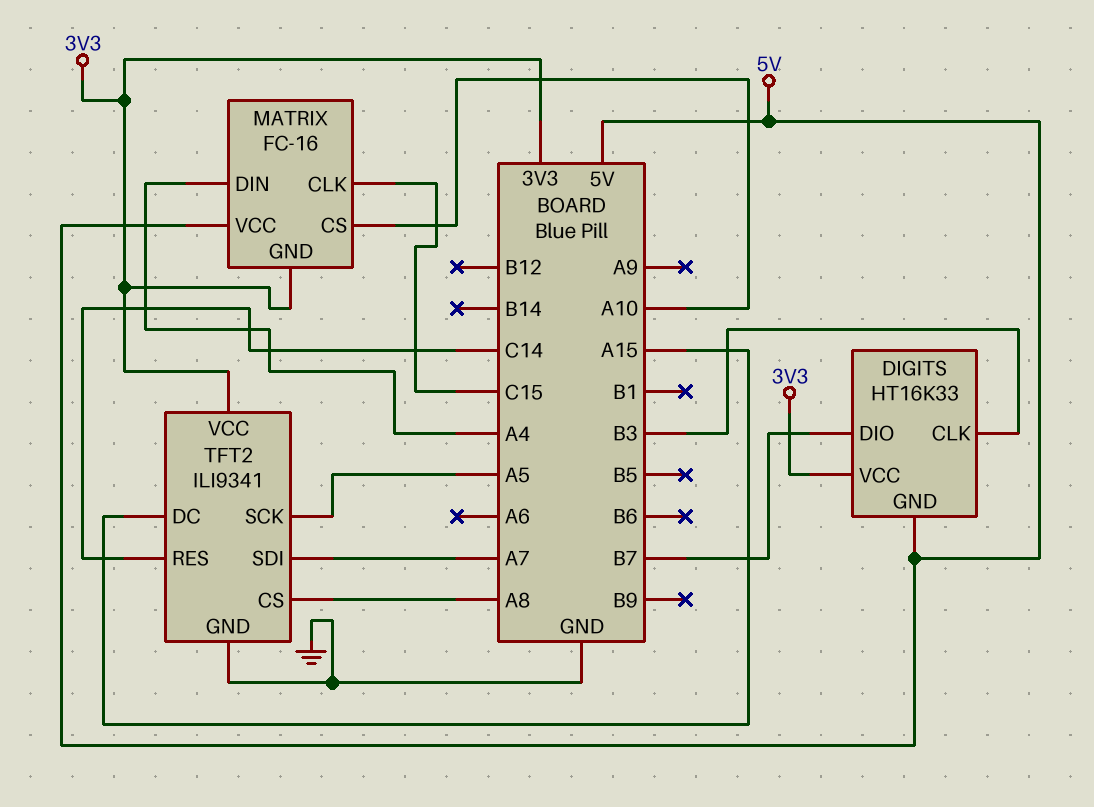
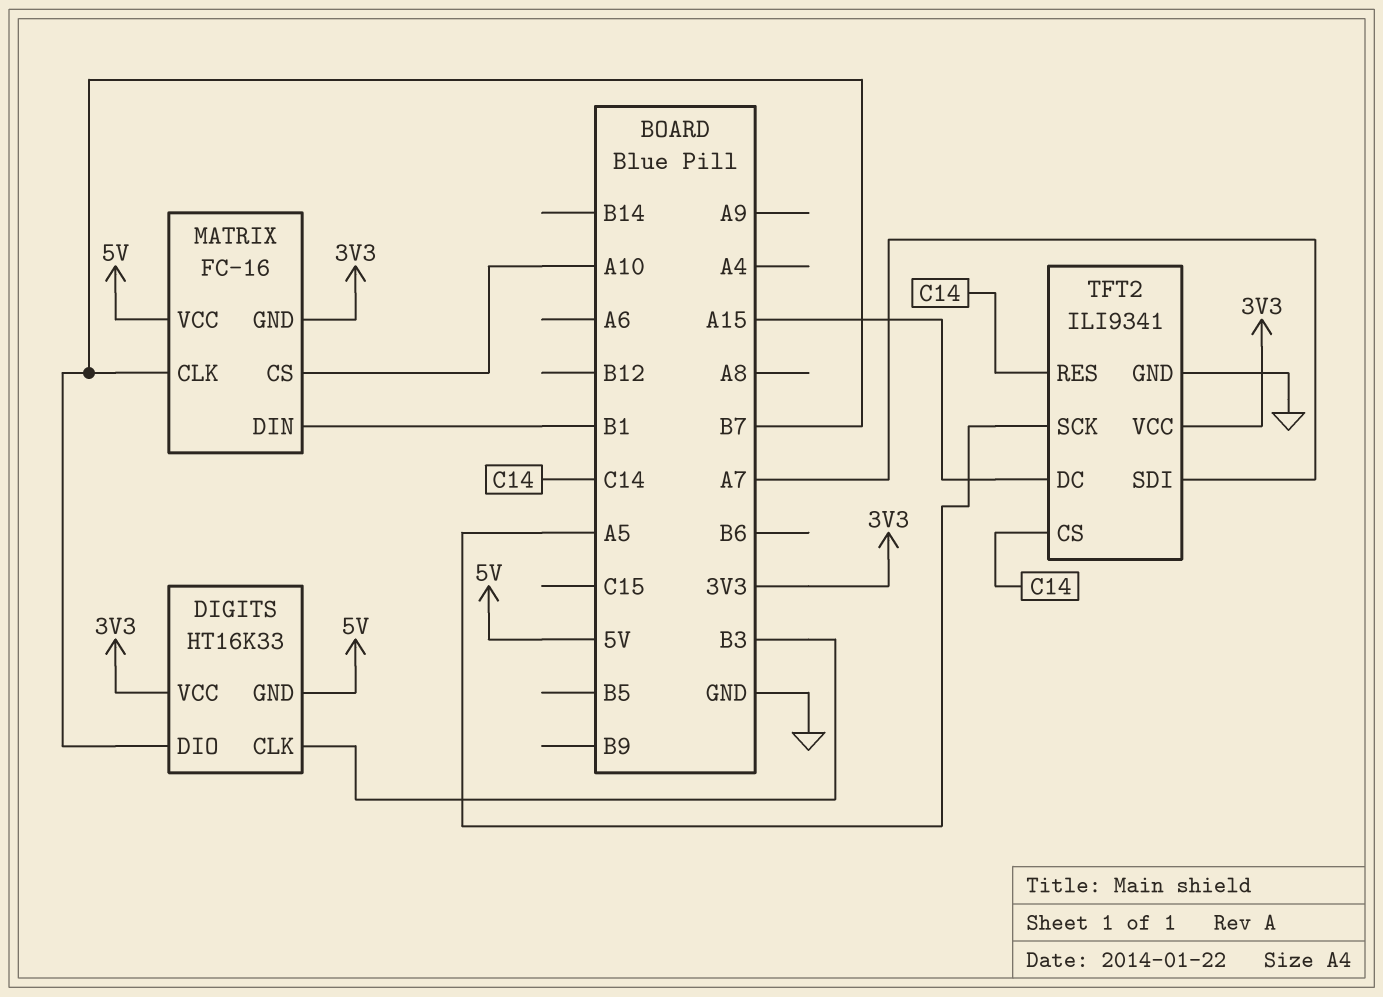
MATRIX pin CLK: C15 -> B7
MATRIX pin DIN: A4 -> B1
TFT2 pin CS: A8 -> C14

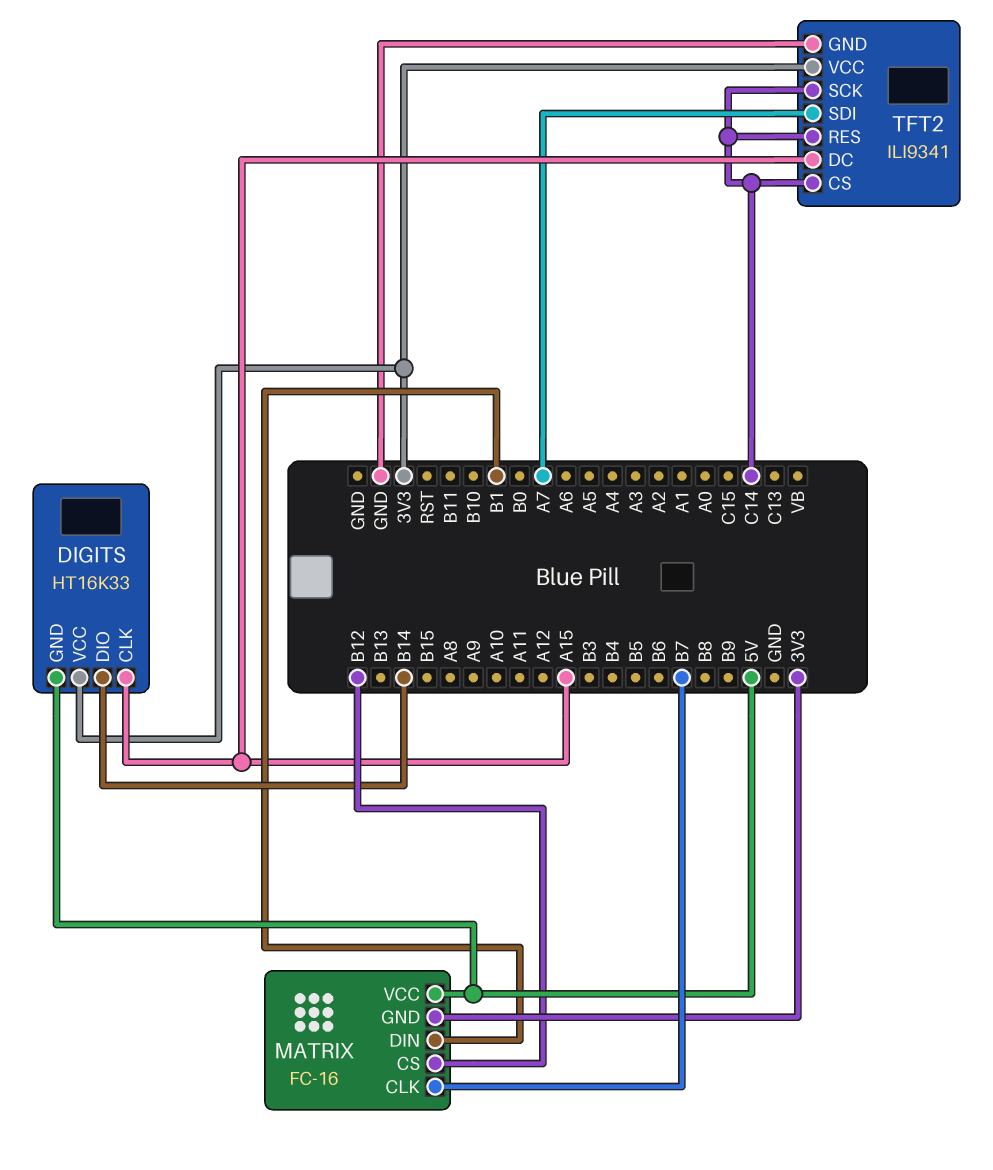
DIGITS pin CLK: B3 -> A15
DIGITS pin DIO: B7 -> B14
MATRIX pin CS: A10 -> B12
TFT2 pin SCK: A5 -> C14

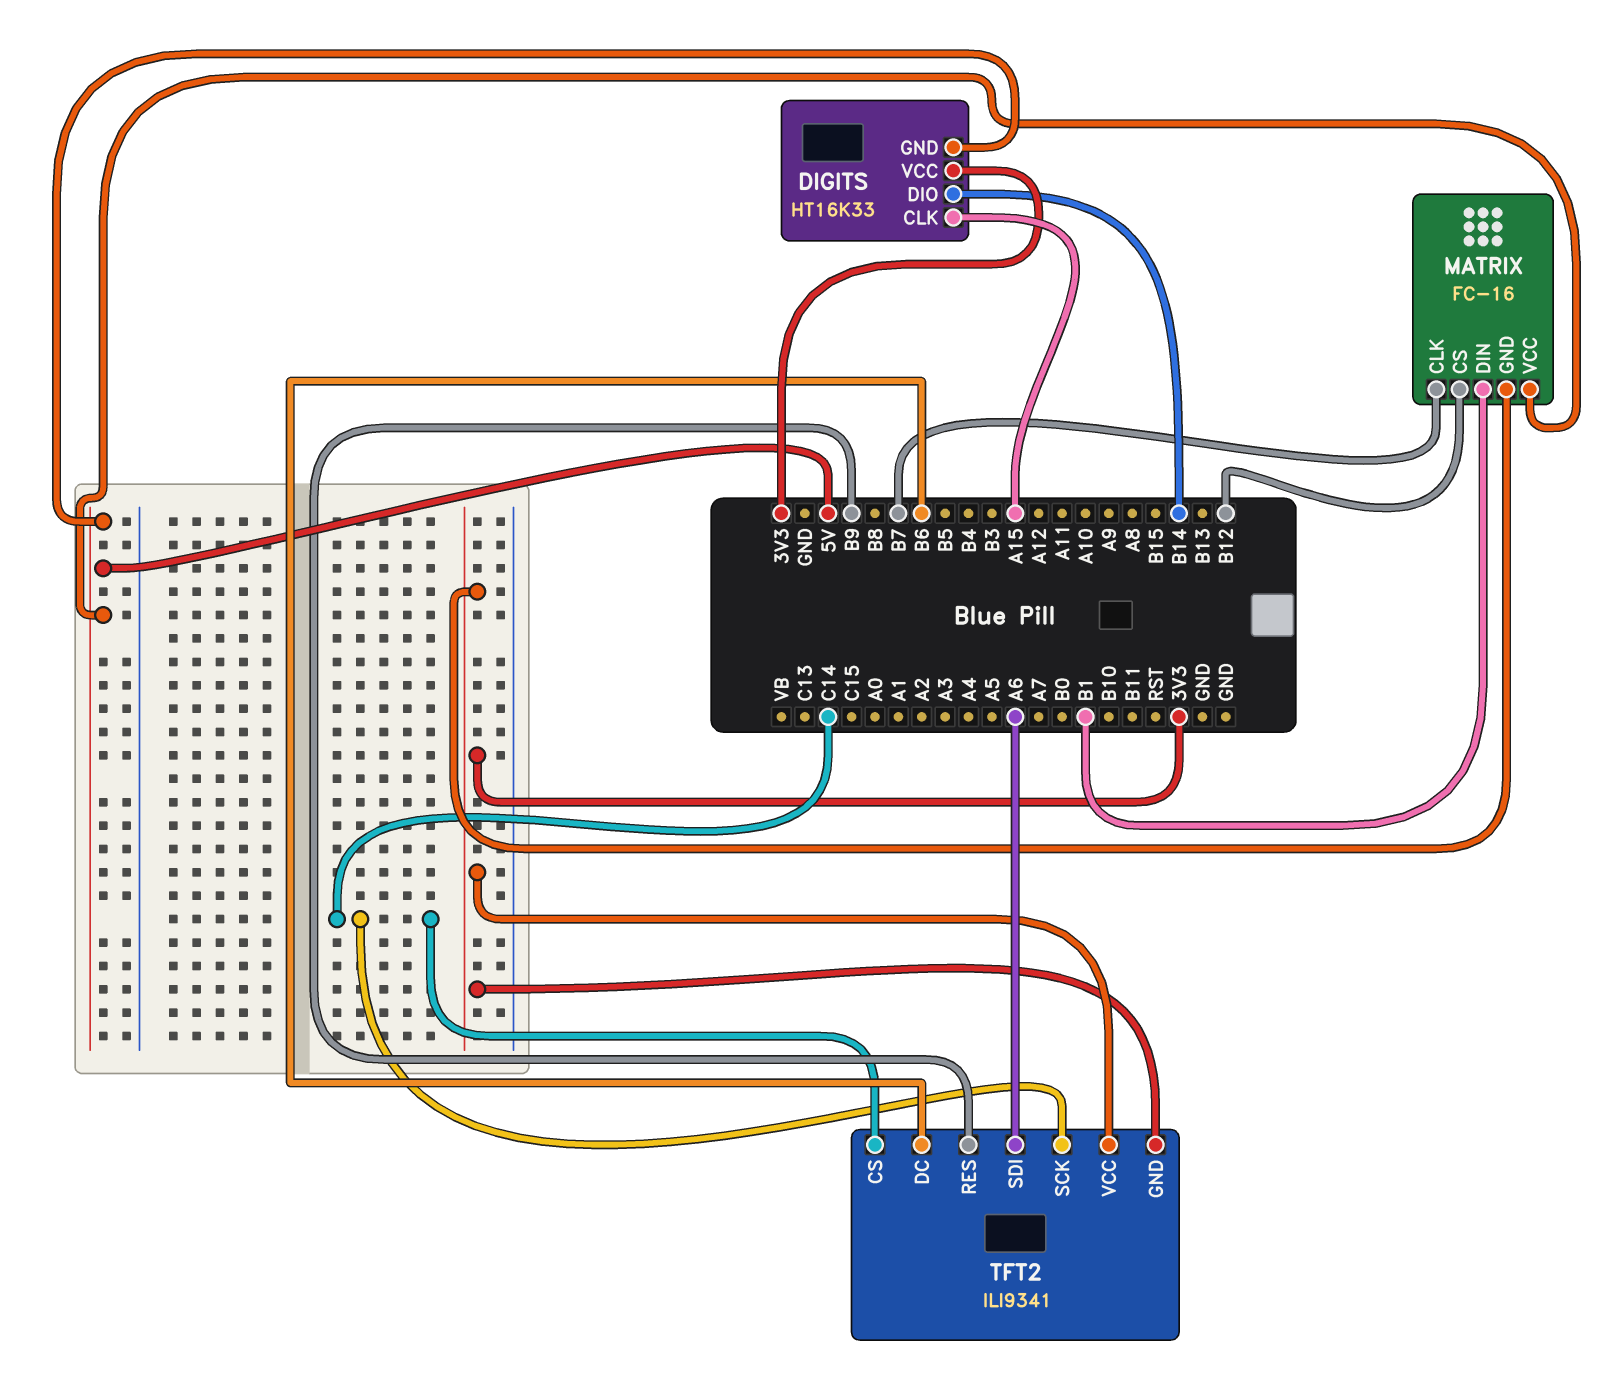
TFT2 pin DC: A15 -> B6
TFT2 pin GND: GND -> 3V3
TFT2 pin RES: C14 -> B9
TFT2 pin SDI: A7 -> A6

